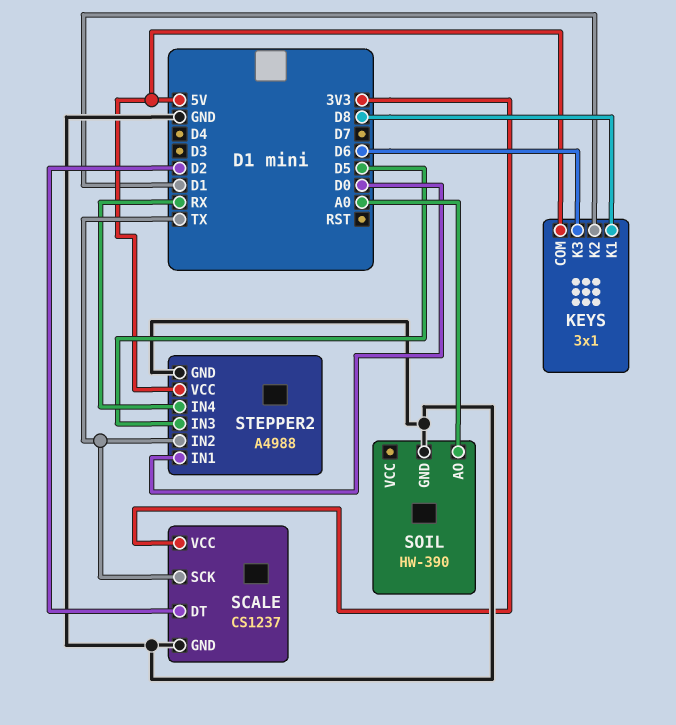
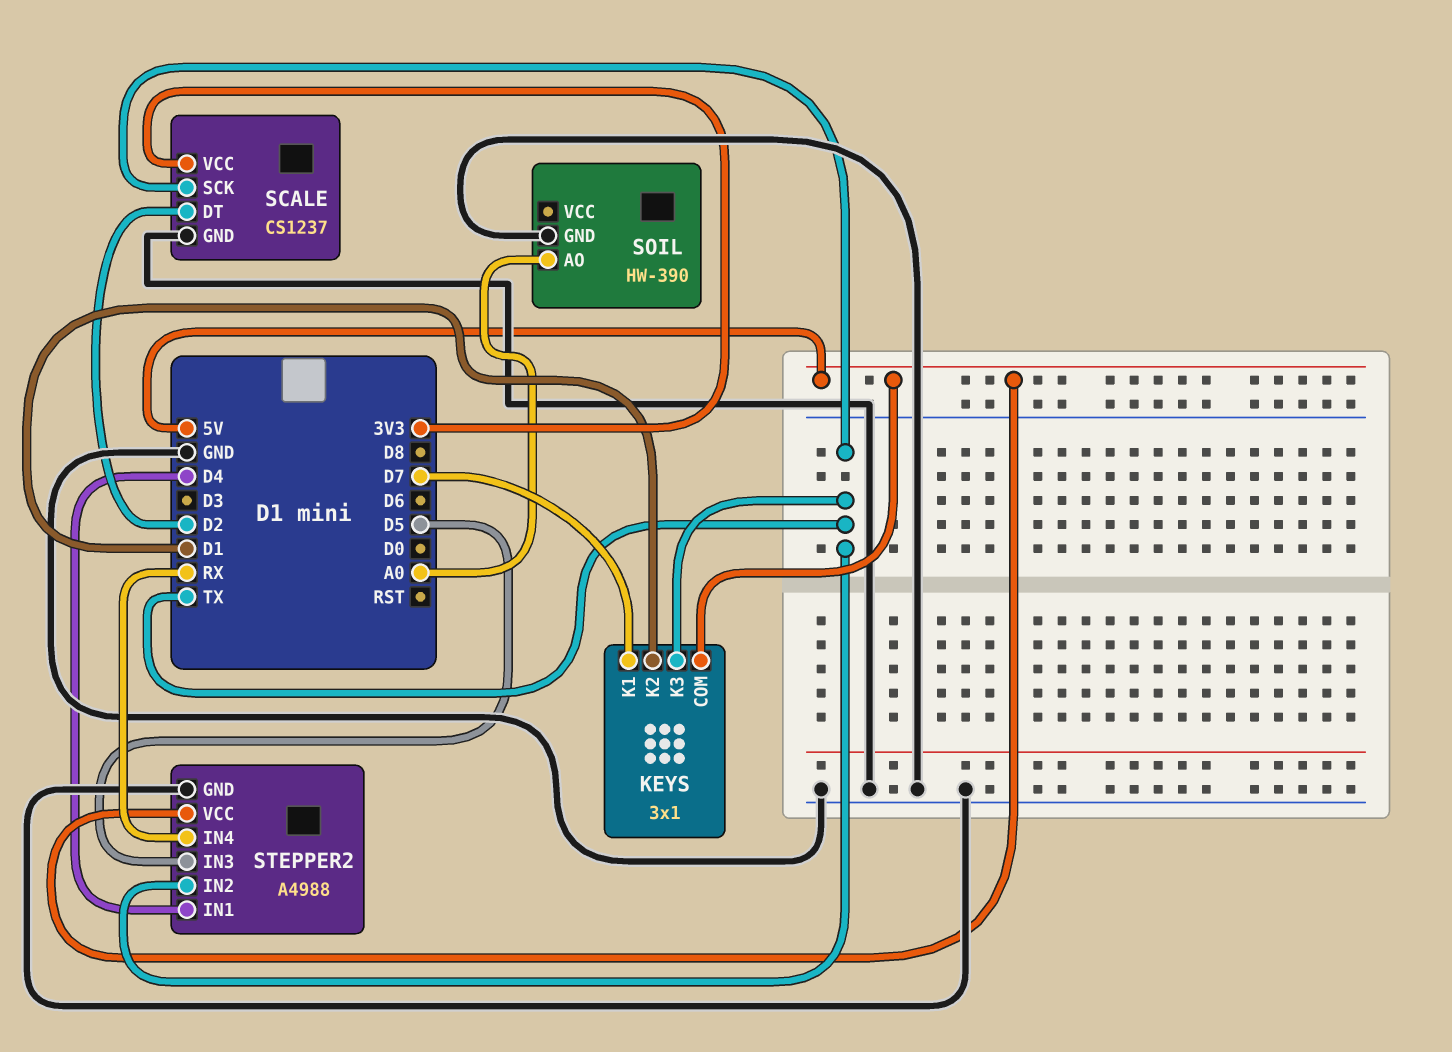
KEYS pin K1: D8 -> D7
KEYS pin K3: D6 -> TX
STEPPER2 pin IN1: D0 -> D4

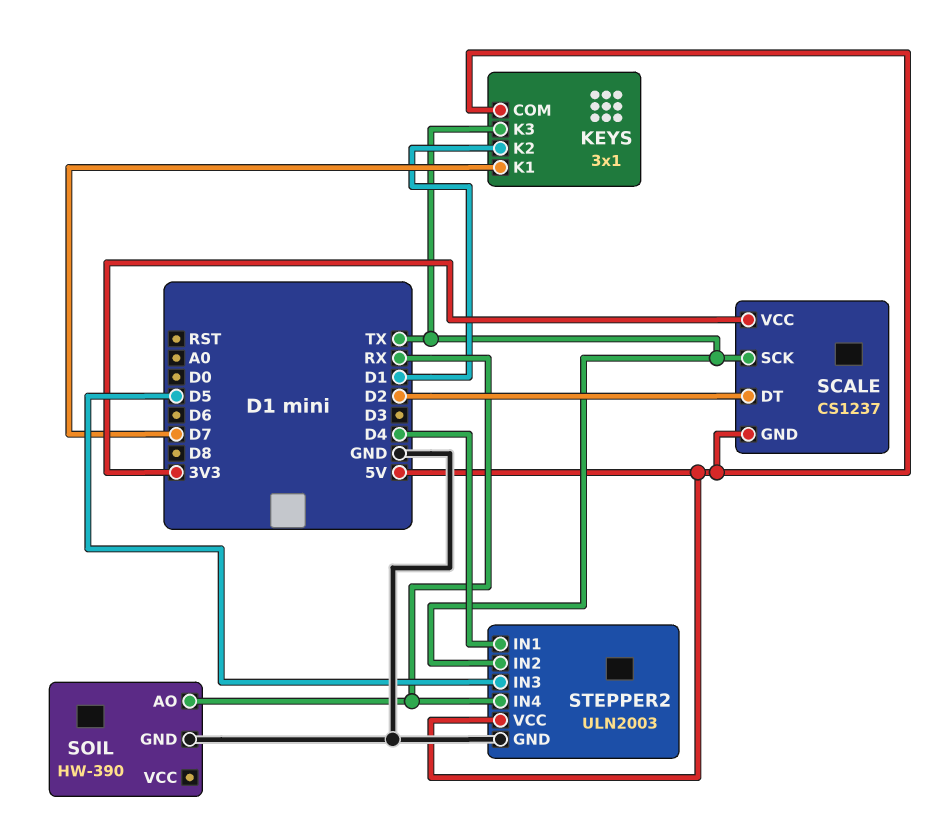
SCALE pin GND: GND -> 5V
SOIL pin AO: A0 -> RX
STEPPER2: A4988 -> ULN2003

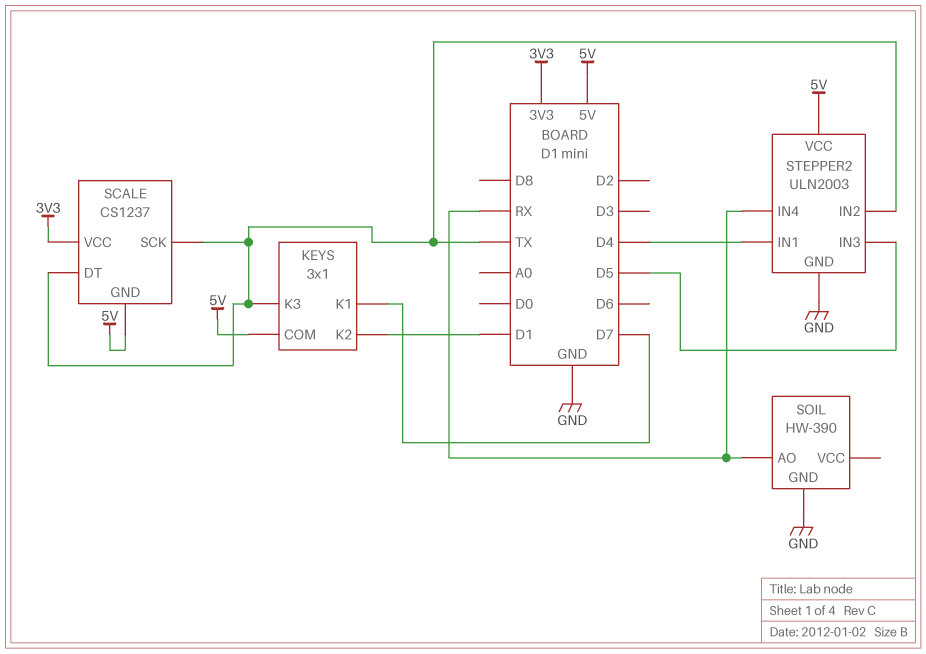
SCALE pin DT: D2 -> TX

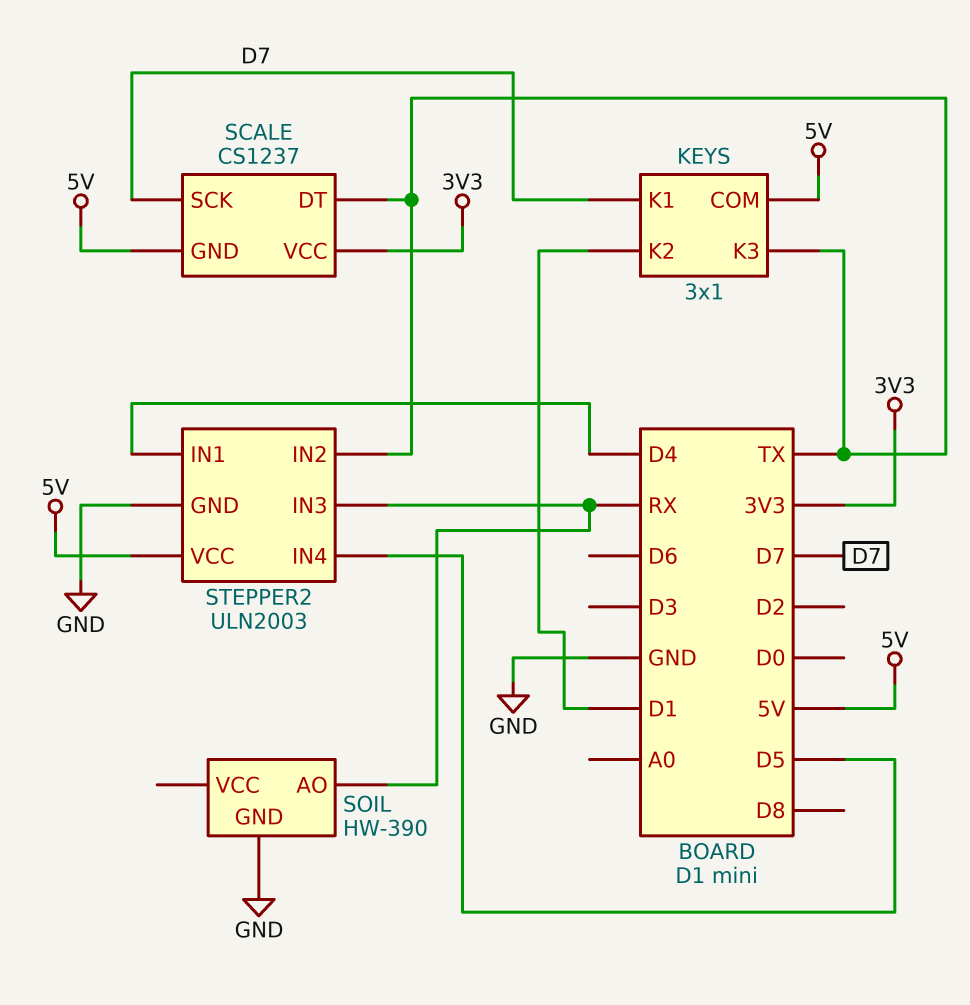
SCALE pin SCK: TX -> D7
STEPPER2 pin IN3: D5 -> RX
STEPPER2 pin IN4: RX -> D5

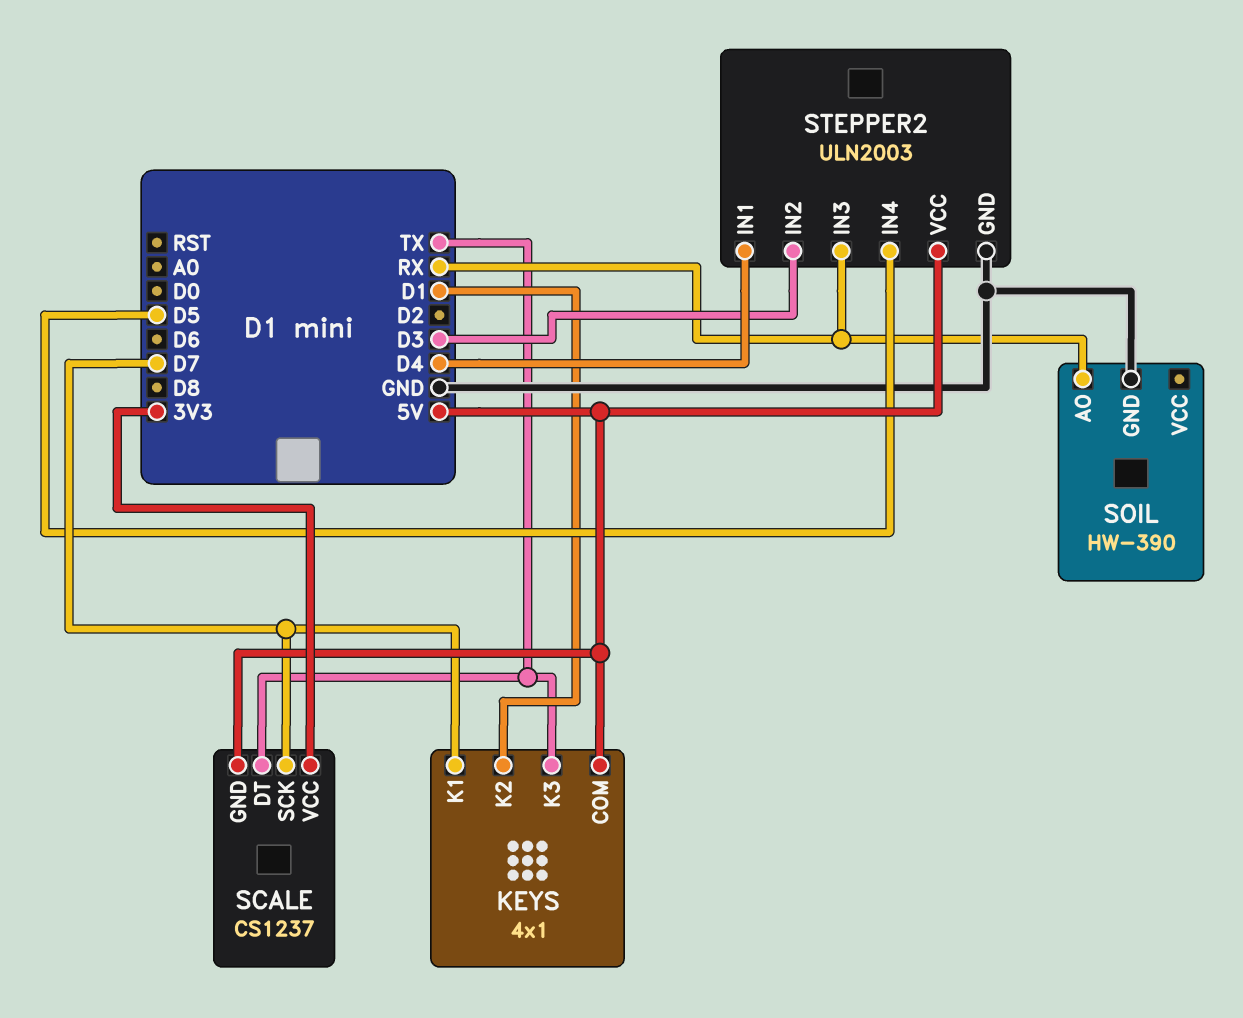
KEYS: 3x1 -> 4x1
STEPPER2 pin IN2: TX -> D3

